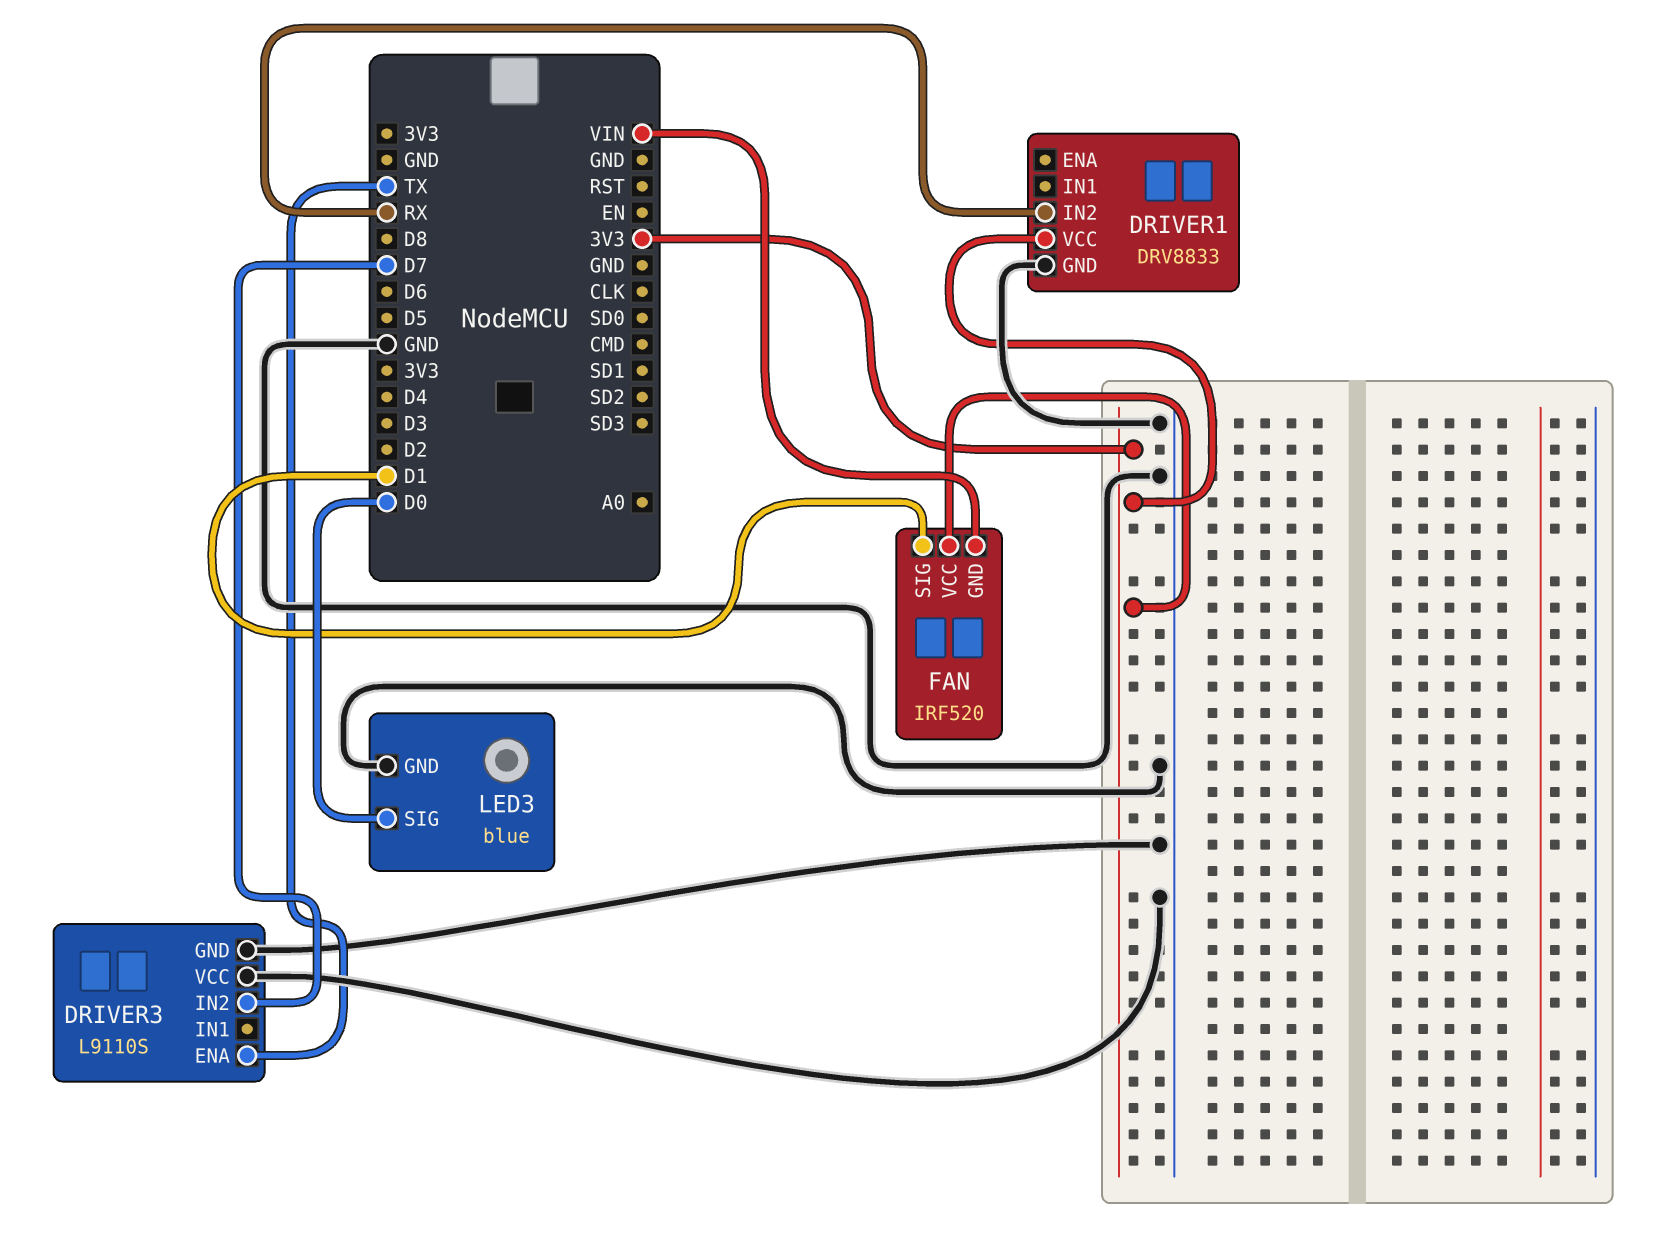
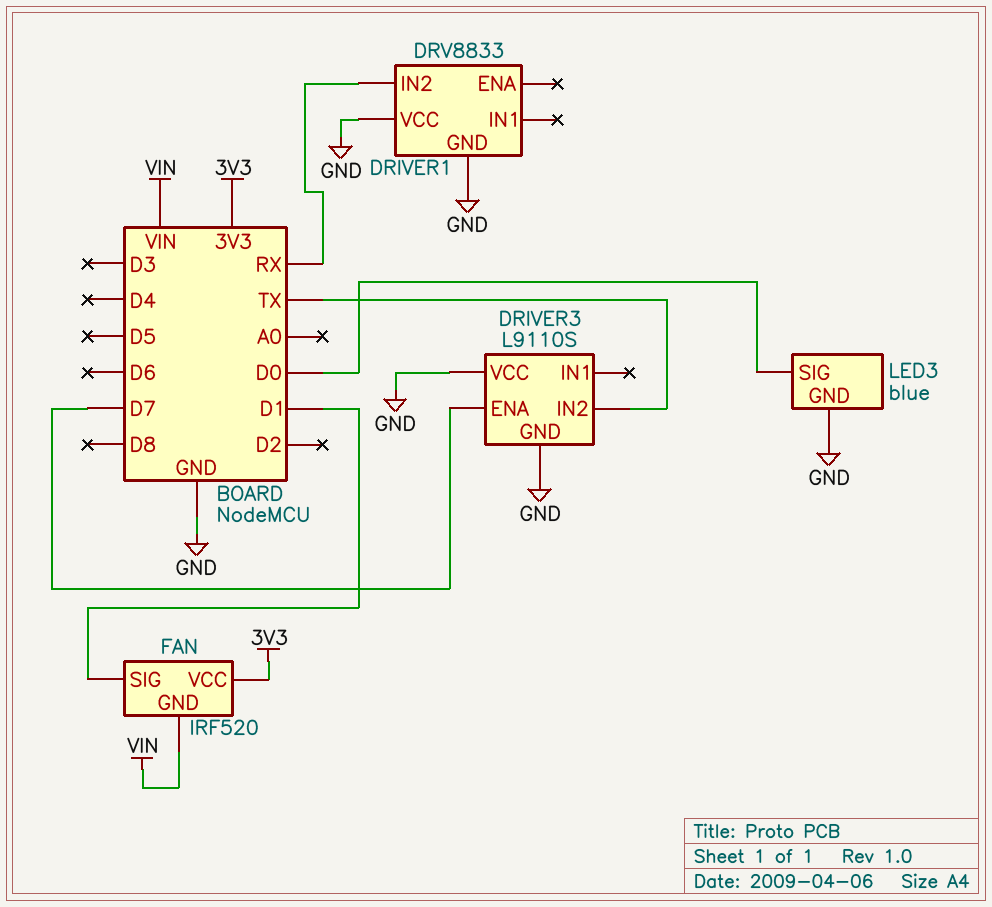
DRIVER1 pin VCC: 3V3 -> GND
DRIVER3 pin ENA: TX -> D7
DRIVER3 pin IN2: D7 -> TX

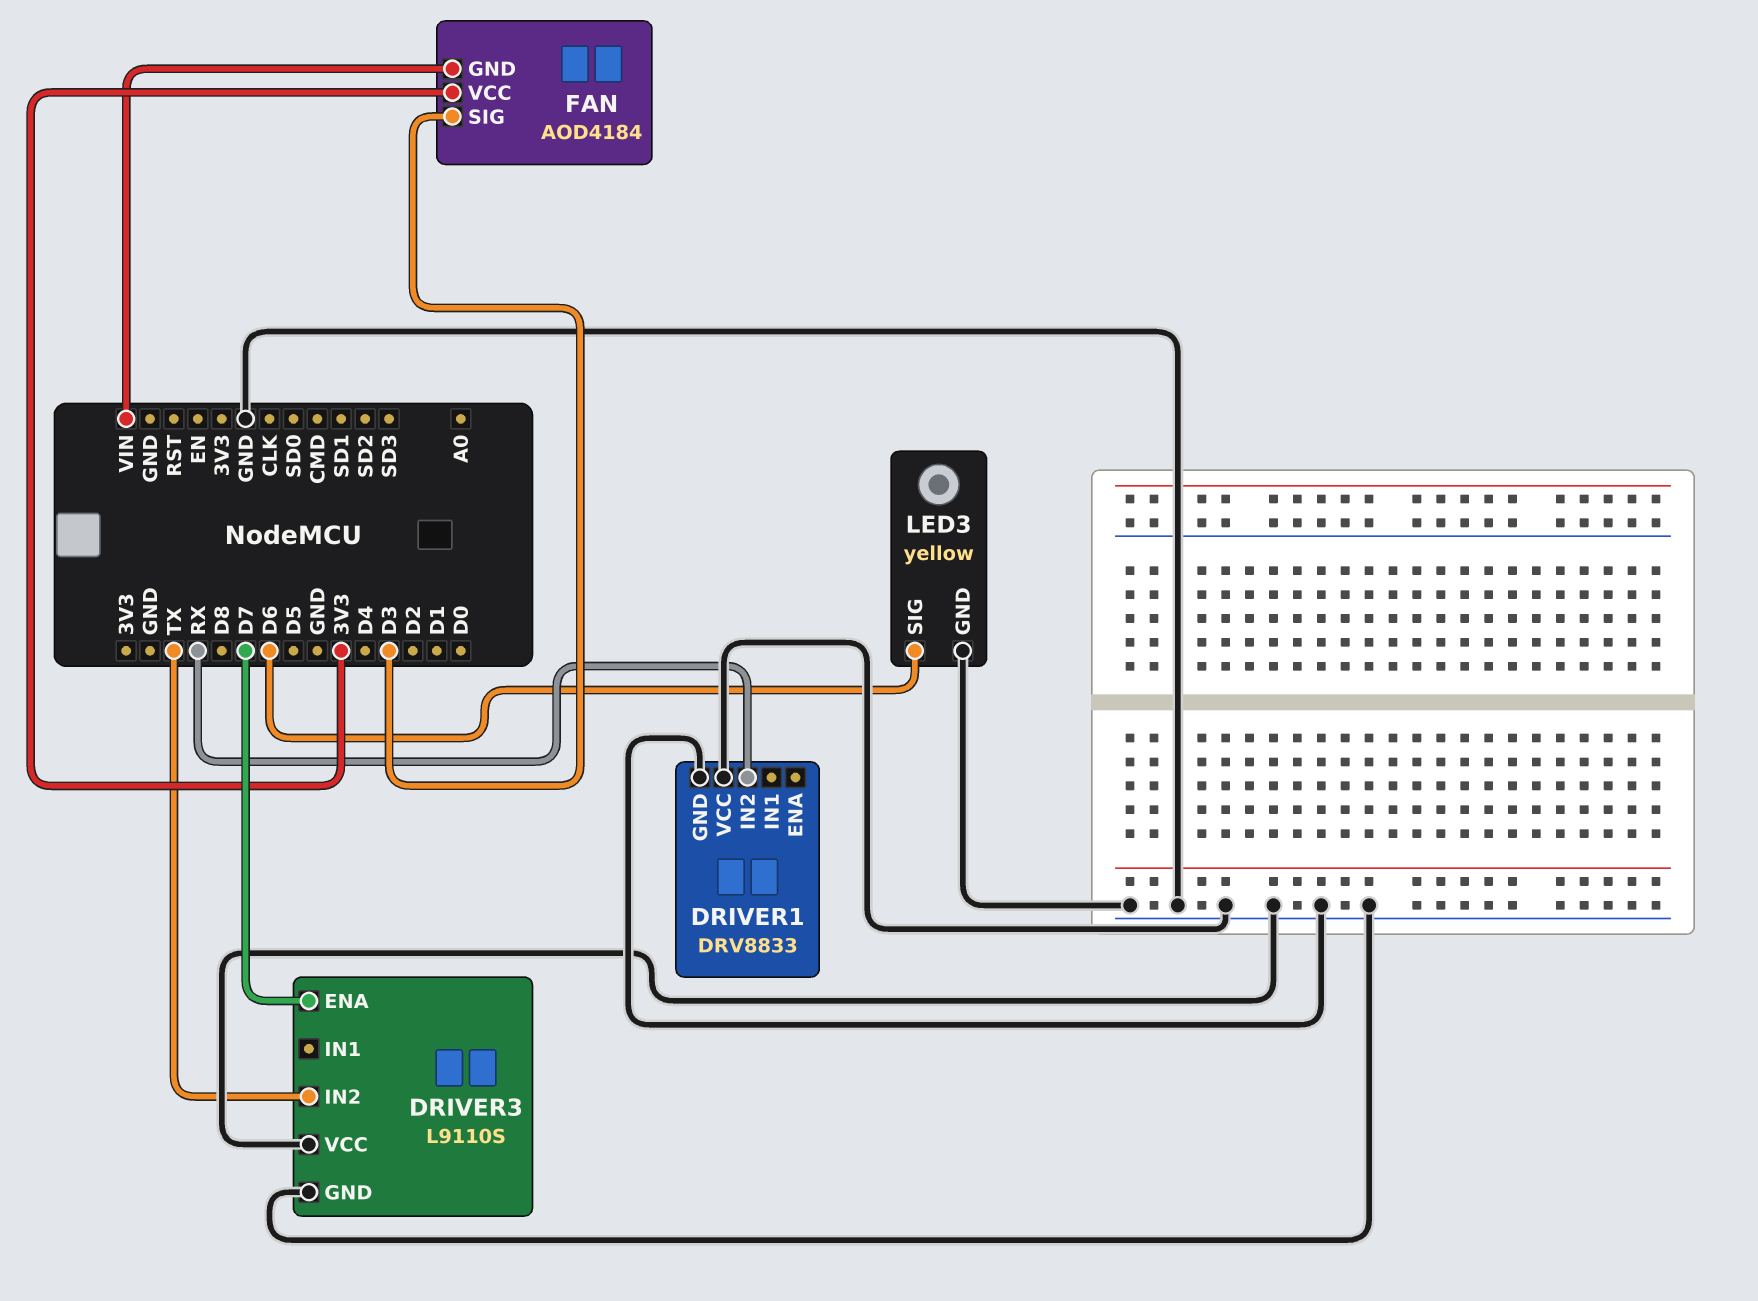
FAN: IRF520 -> AOD4184
FAN pin SIG: D1 -> D3
LED3: blue -> yellow
LED3 pin SIG: D0 -> D6

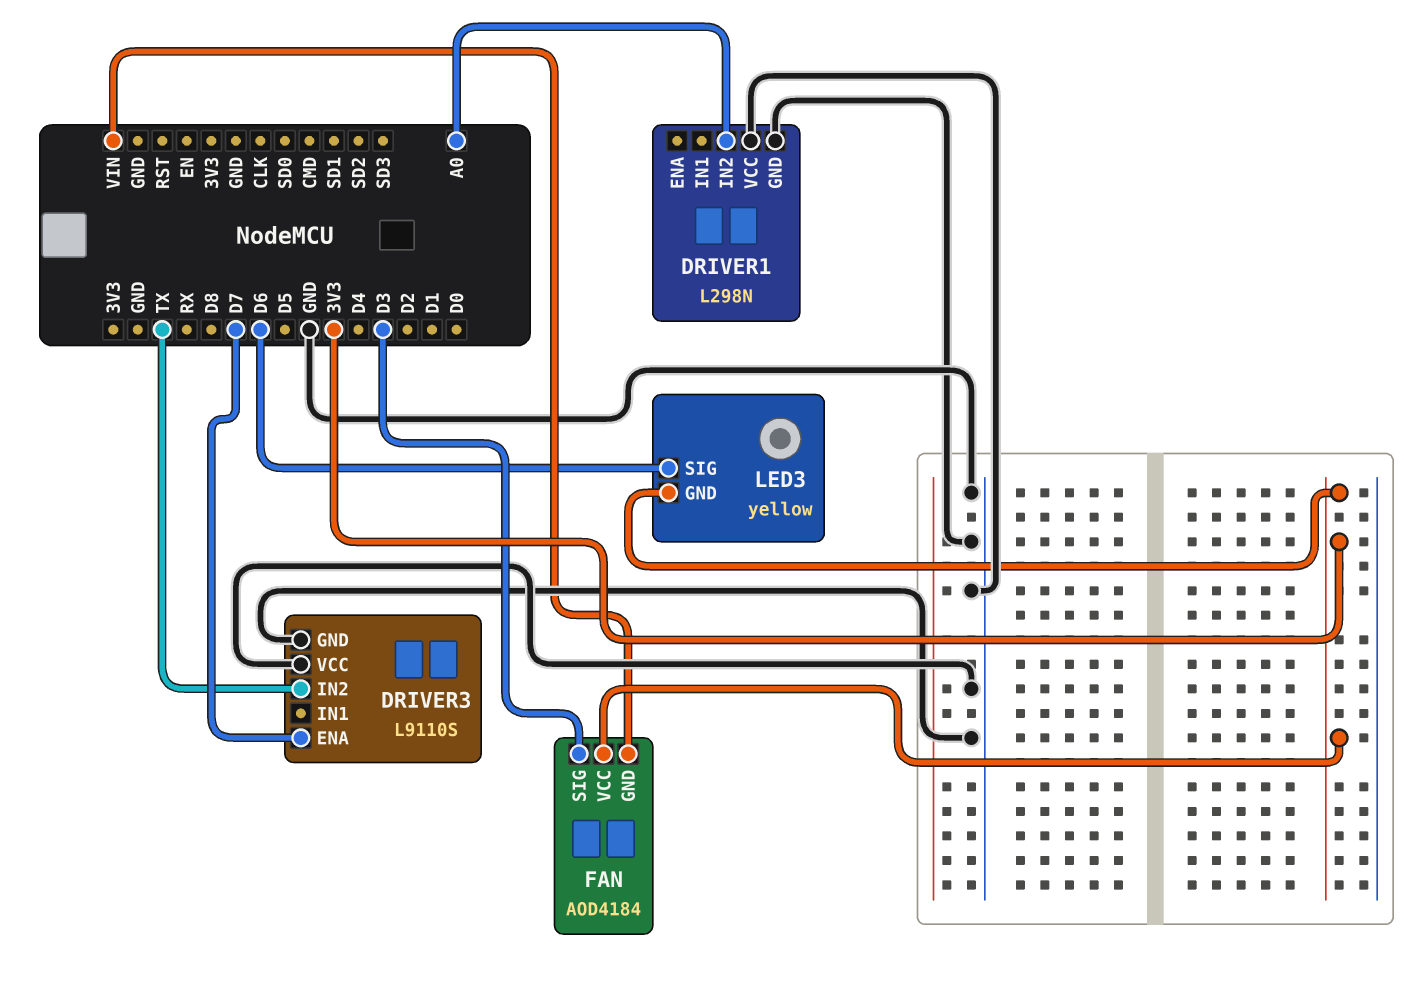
DRIVER1: DRV8833 -> L298N
DRIVER1 pin IN2: RX -> A0
LED3 pin GND: GND -> 3V3

